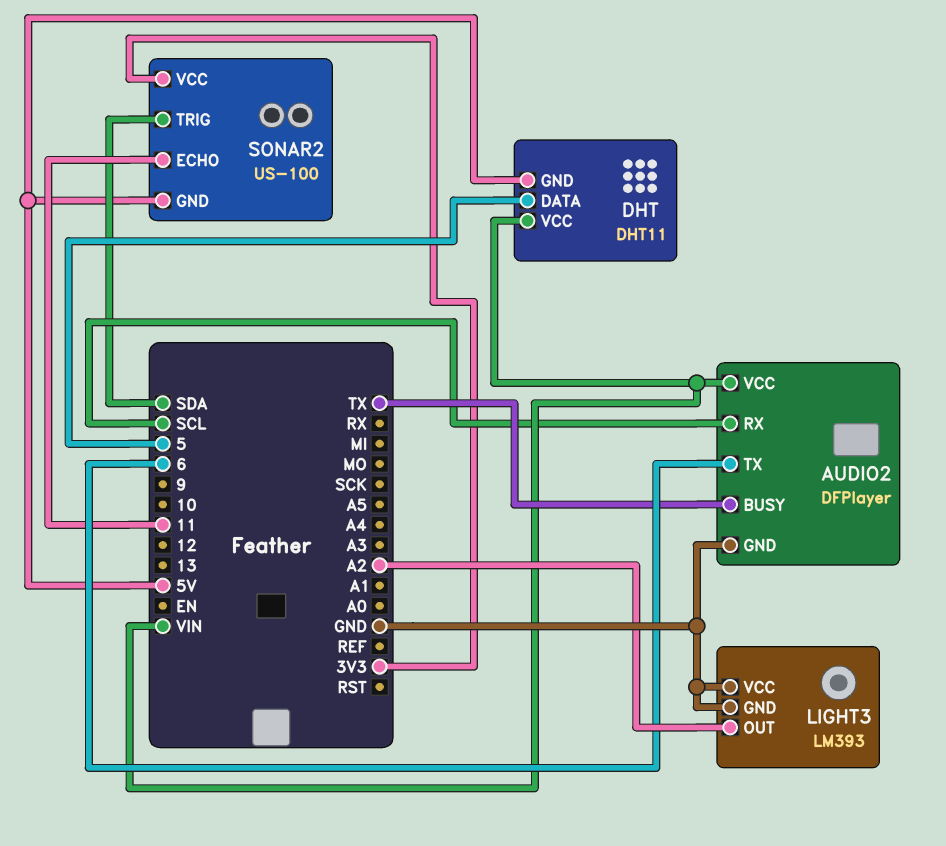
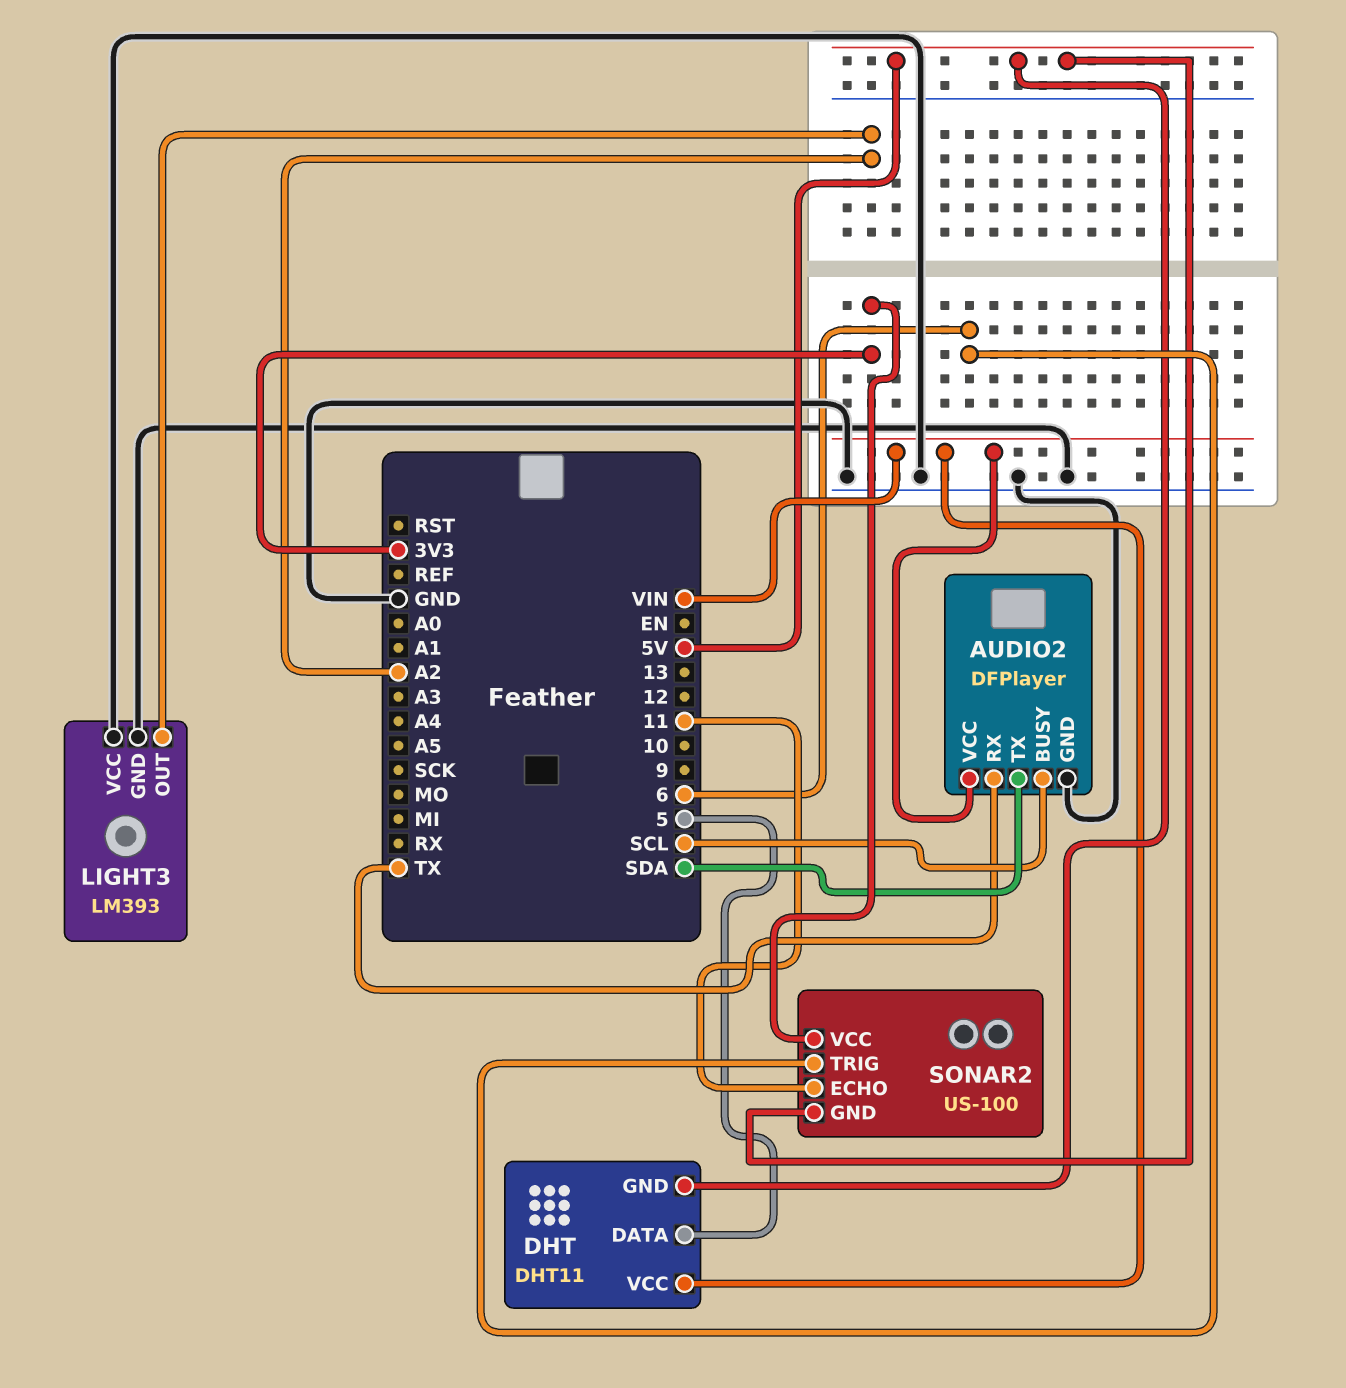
AUDIO2 pin BUSY: TX -> SCL
AUDIO2 pin RX: SCL -> TX
AUDIO2 pin TX: 6 -> SDA
SONAR2 pin TRIG: SDA -> 6

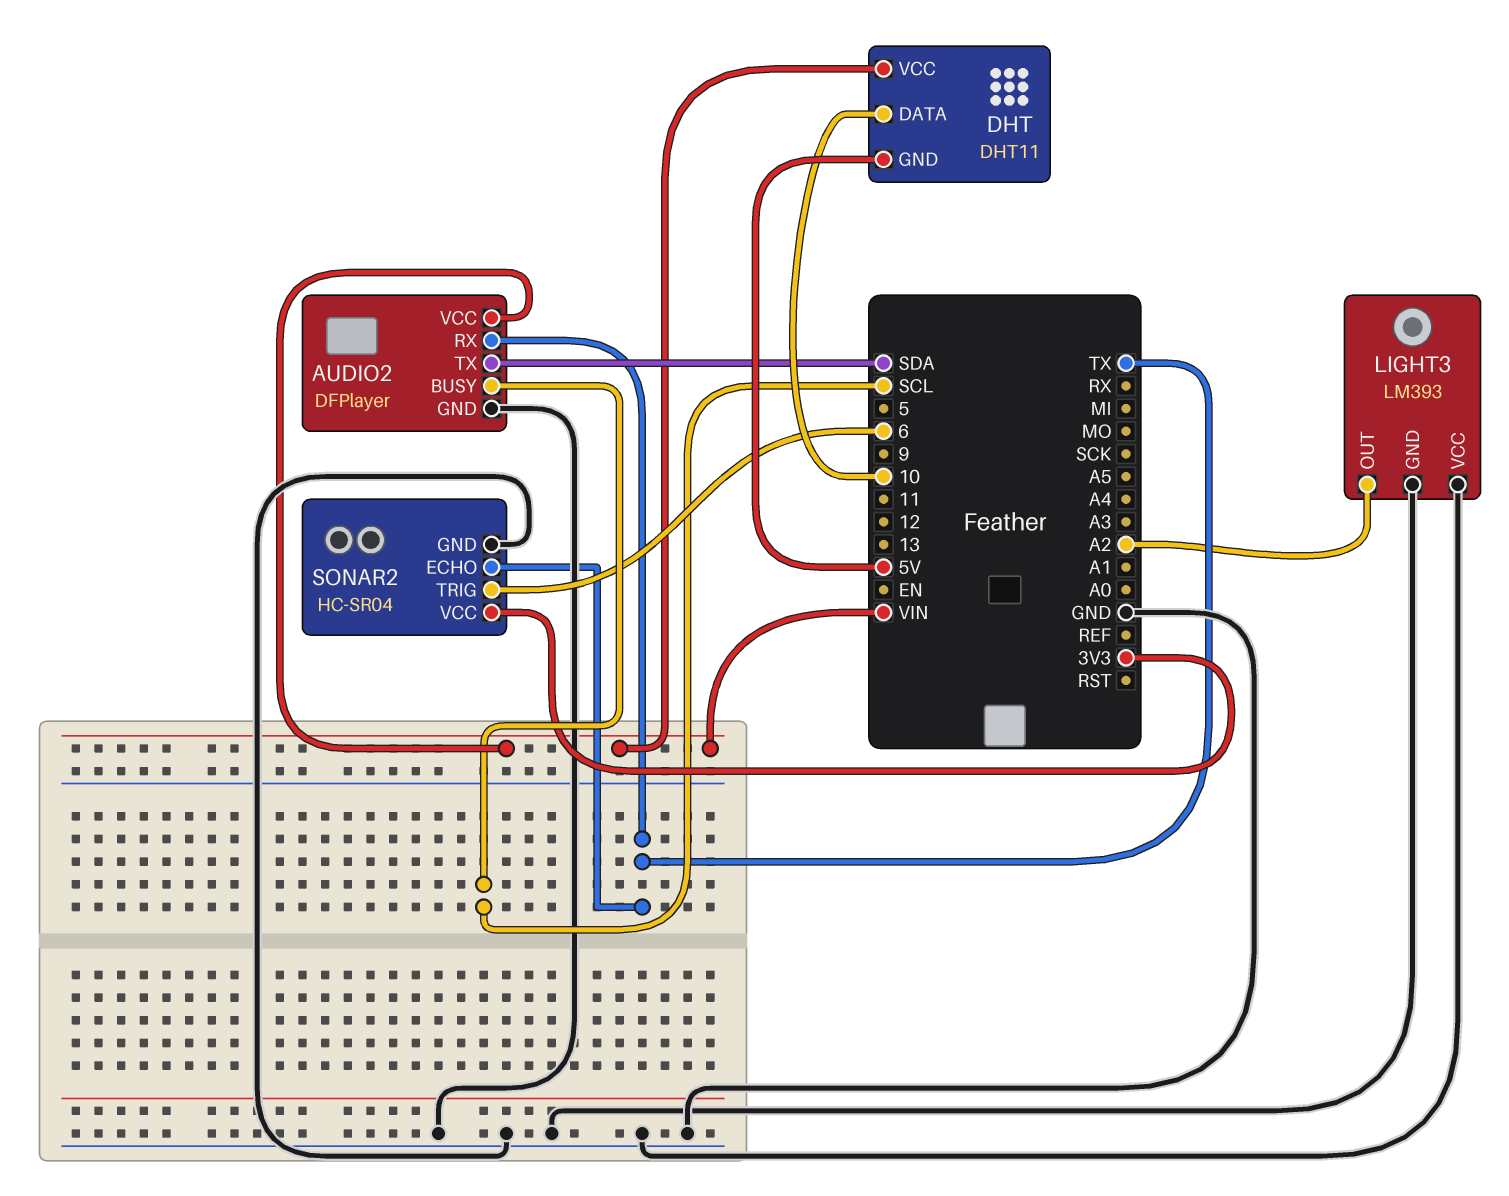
DHT pin DATA: 5 -> 10
SONAR2: US-100 -> HC-SR04
SONAR2 pin ECHO: 11 -> TX
SONAR2 pin GND: 5V -> GND

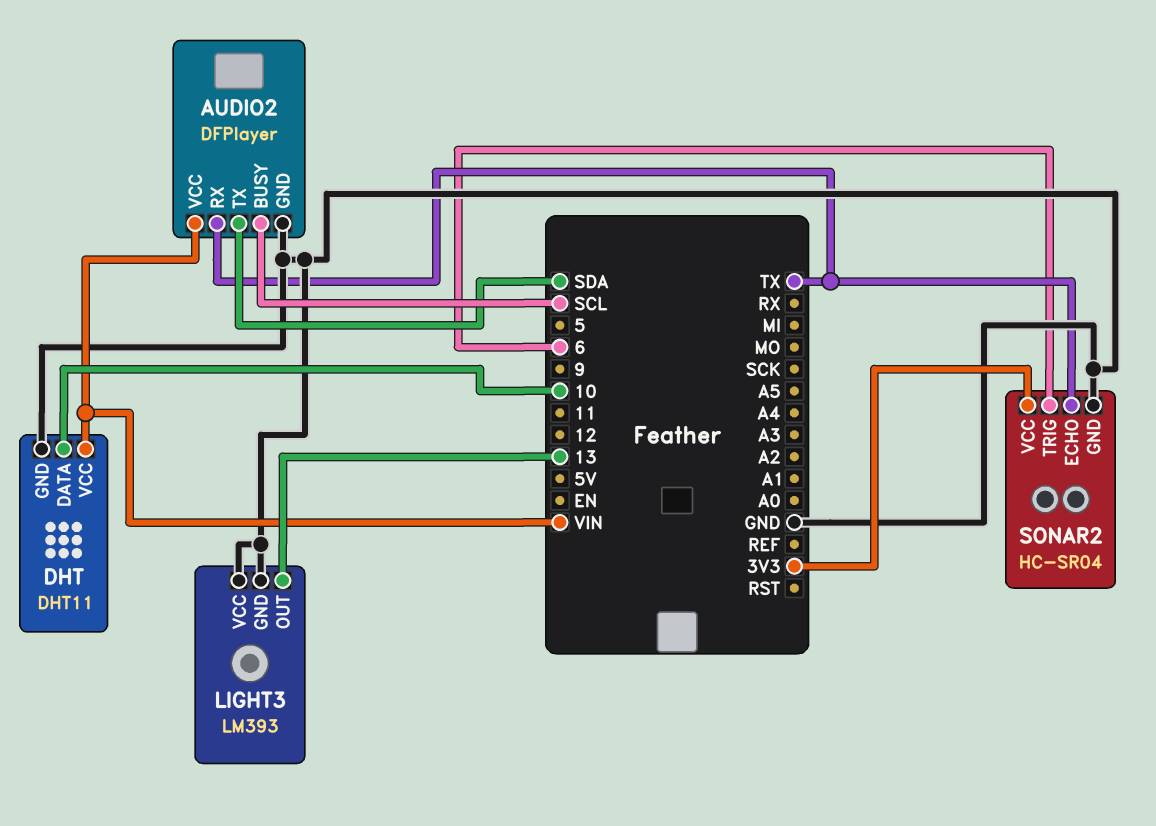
DHT pin GND: 5V -> GND
LIGHT3 pin OUT: A2 -> 13

